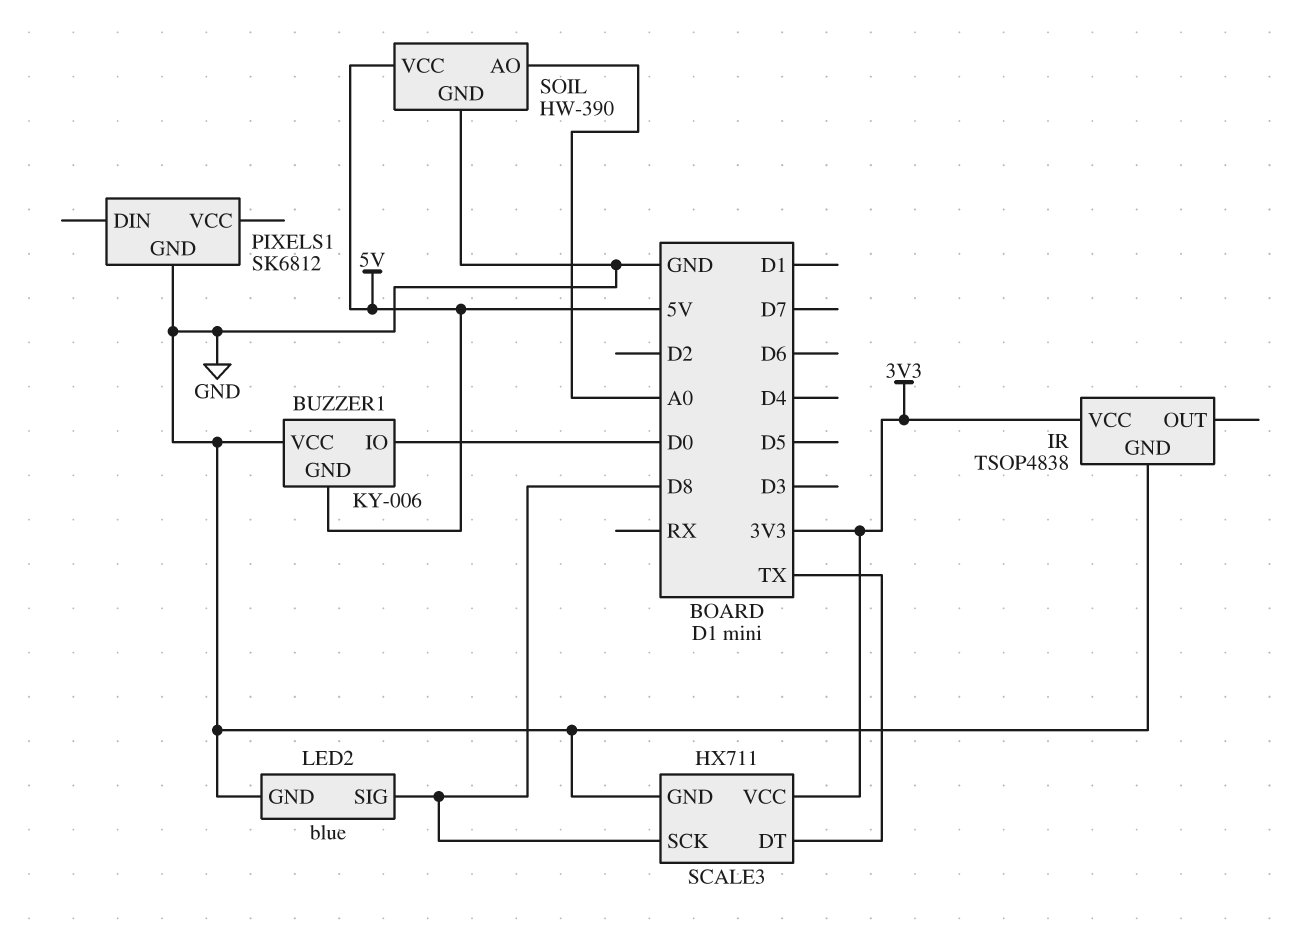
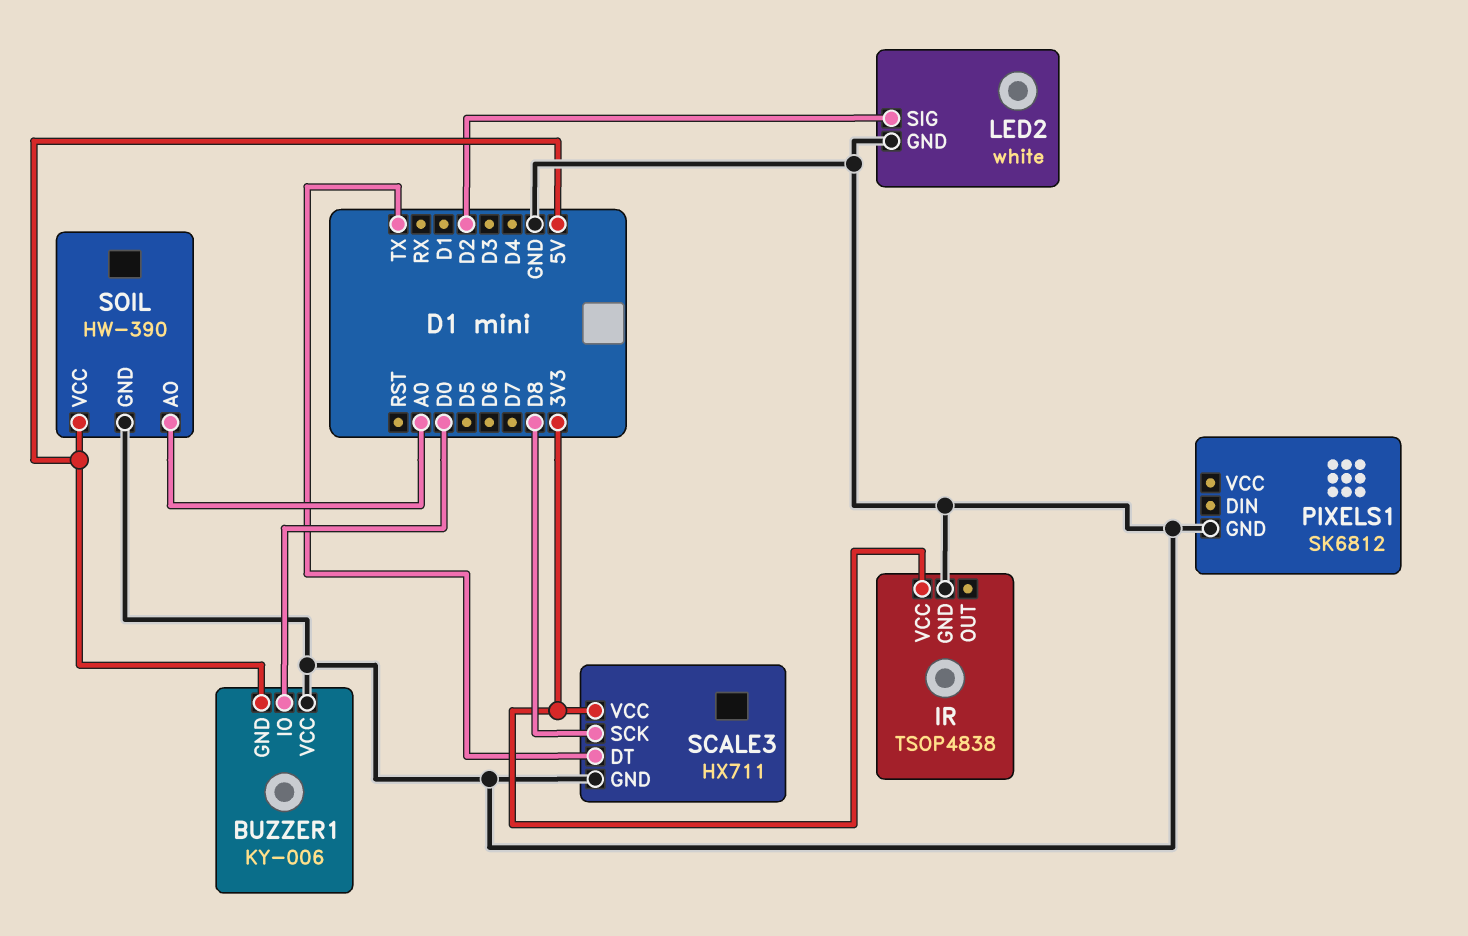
LED2: blue -> white
LED2 pin SIG: D8 -> D2

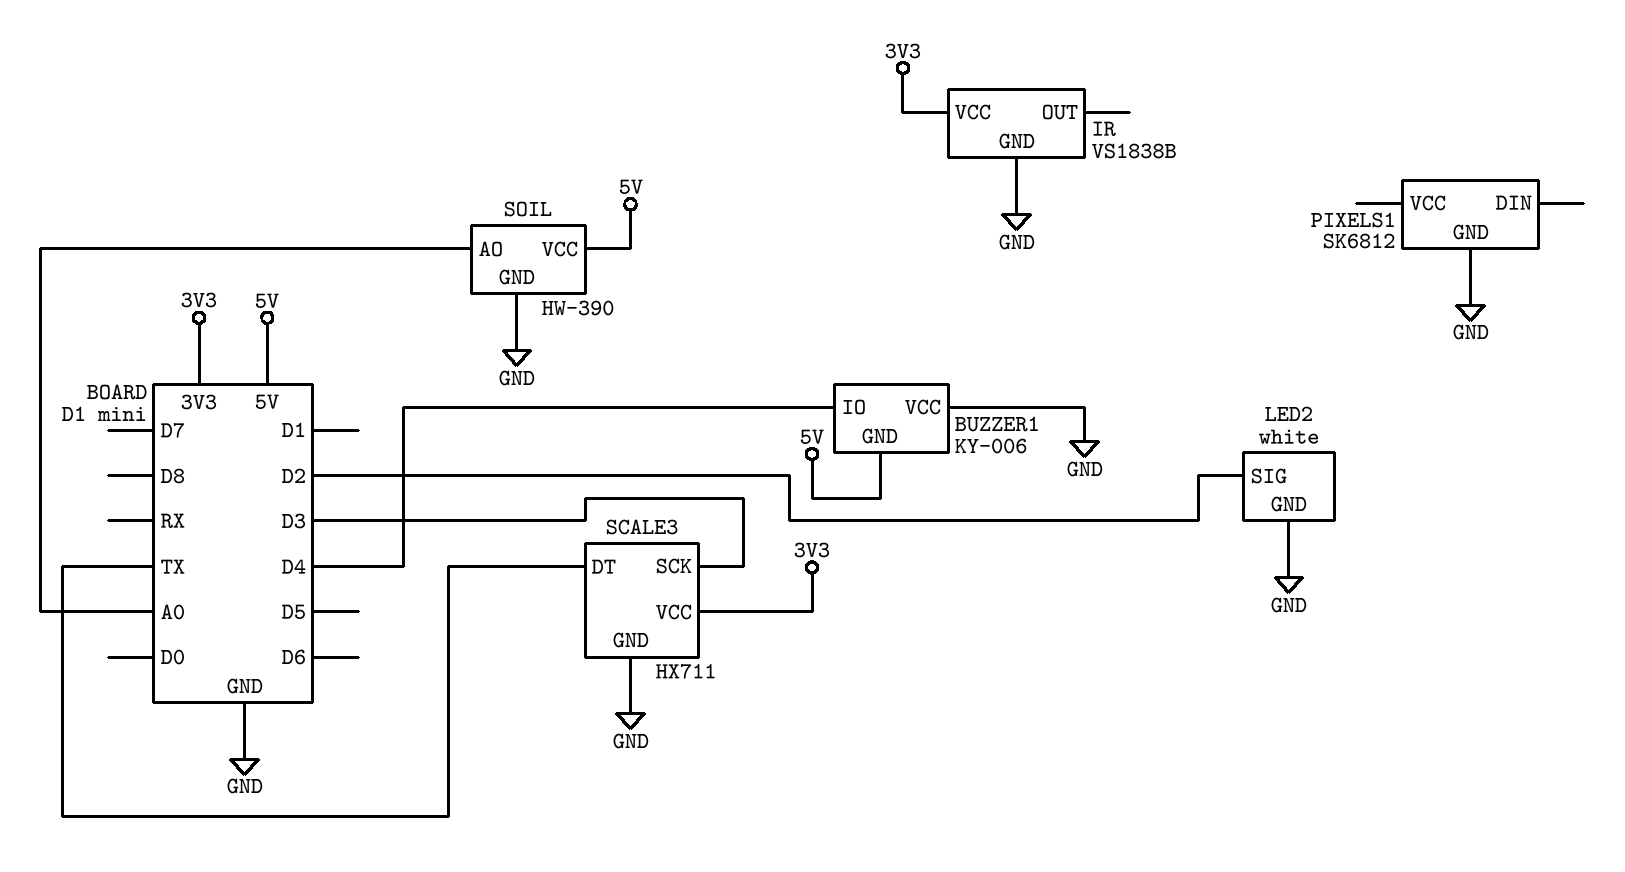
BUZZER1 pin IO: D0 -> D4
IR: TSOP4838 -> VS1838B
SCALE3 pin SCK: D8 -> D3

